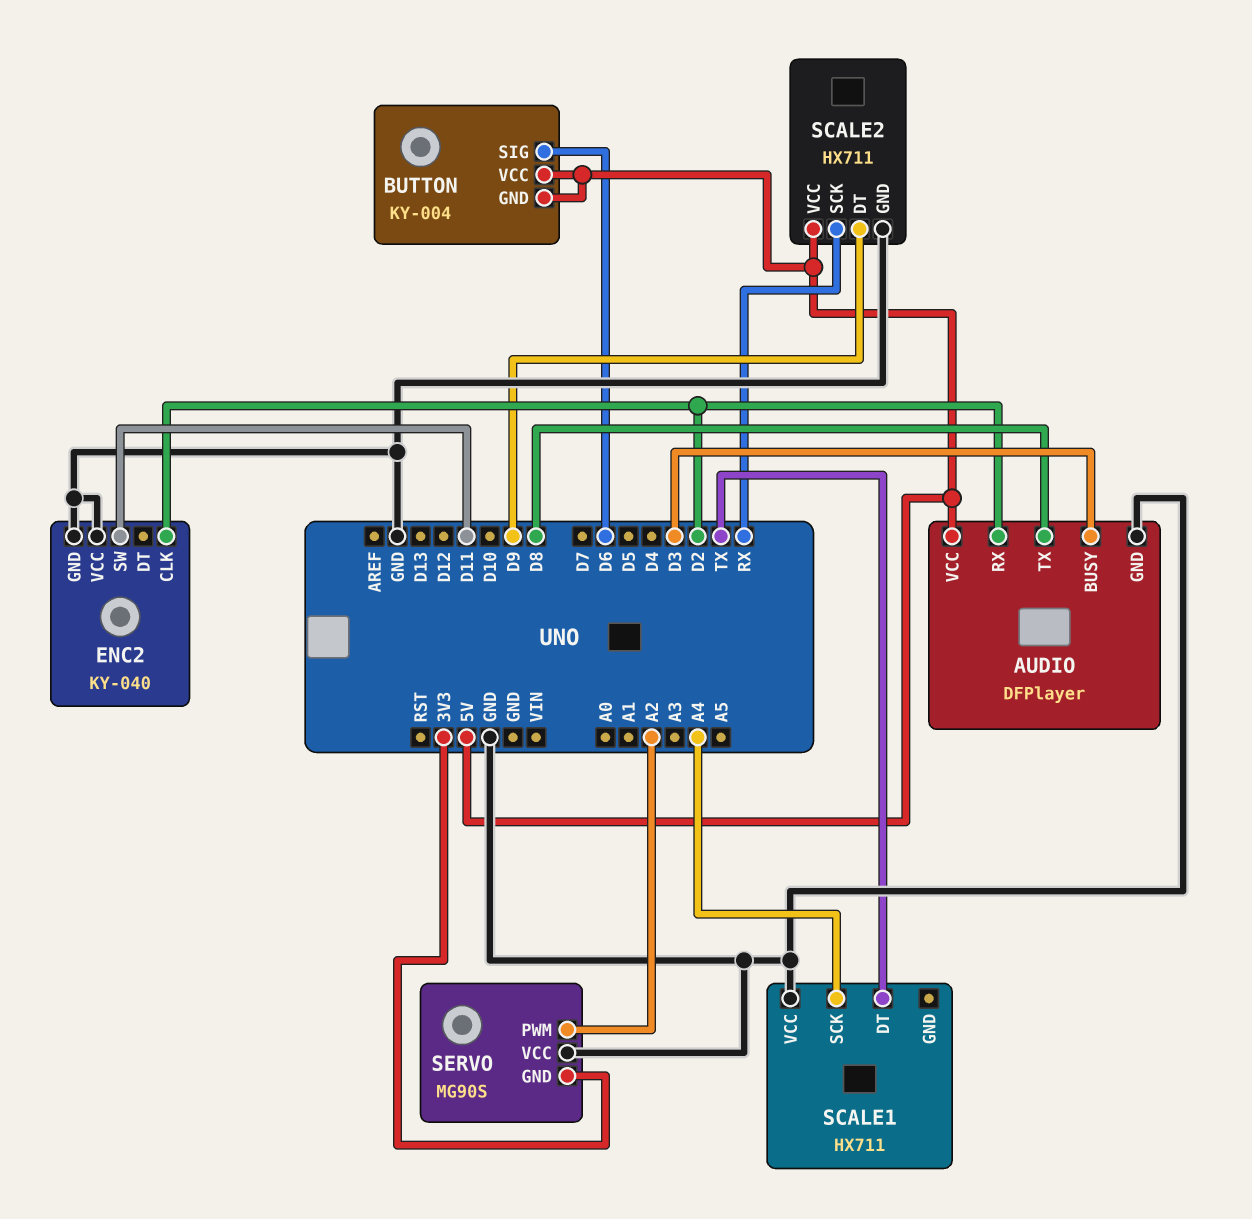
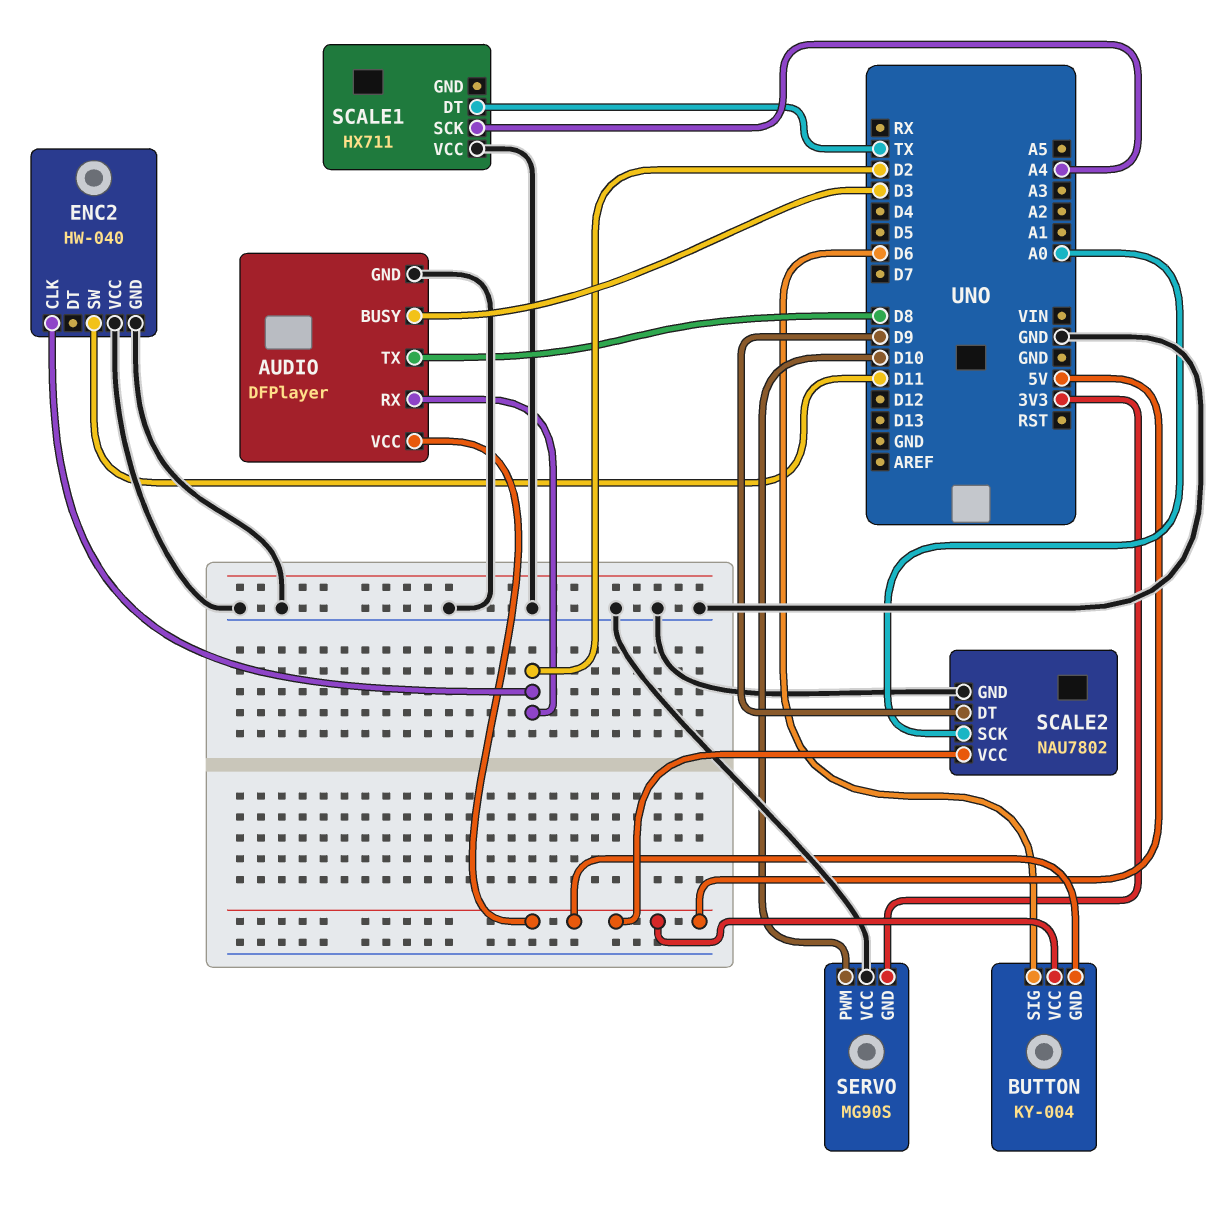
ENC2: KY-040 -> HW-040
SCALE2: HX711 -> NAU7802
SCALE2 pin SCK: RX -> A0
SERVO pin PWM: A2 -> D10

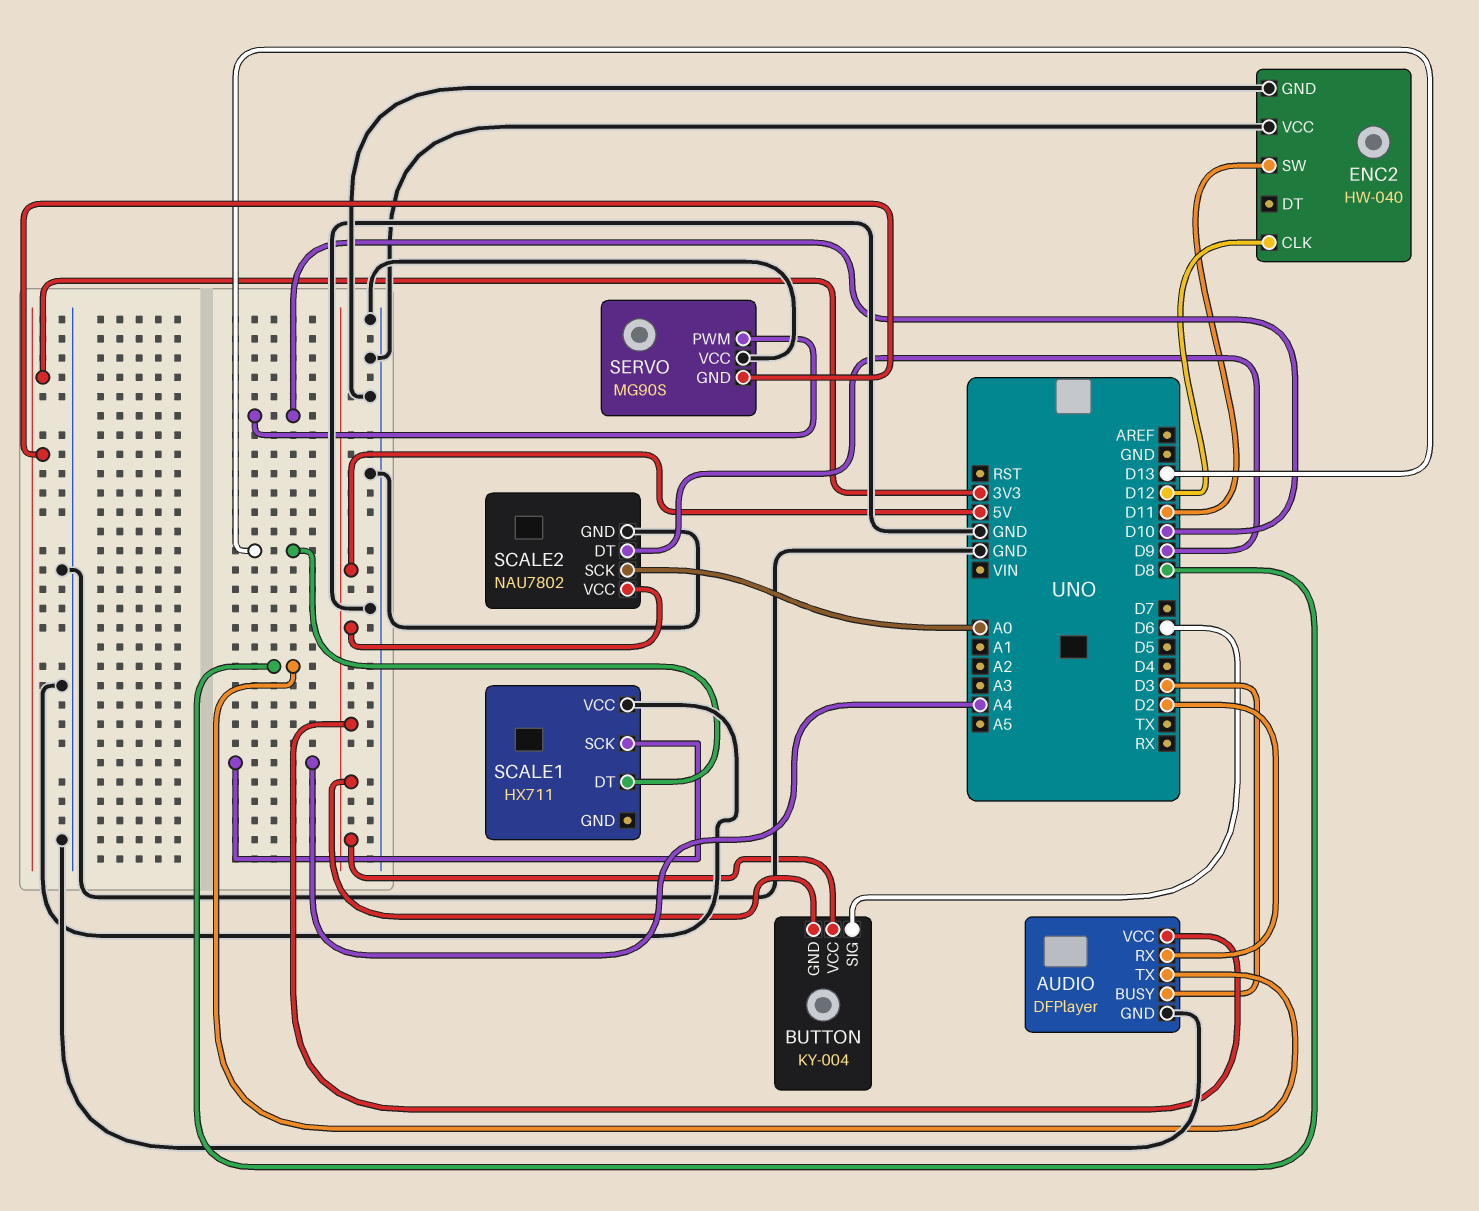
ENC2 pin CLK: D2 -> D12
SCALE1 pin DT: TX -> D13

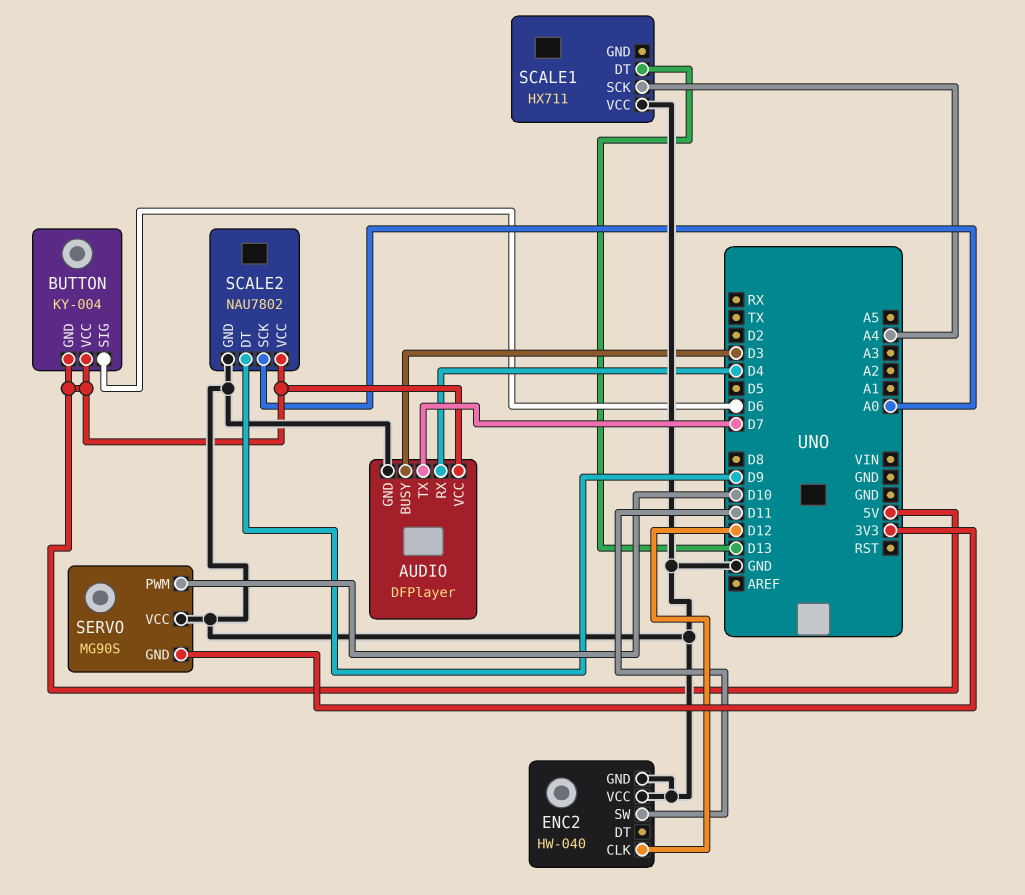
AUDIO pin RX: D2 -> D4
AUDIO pin TX: D8 -> D7

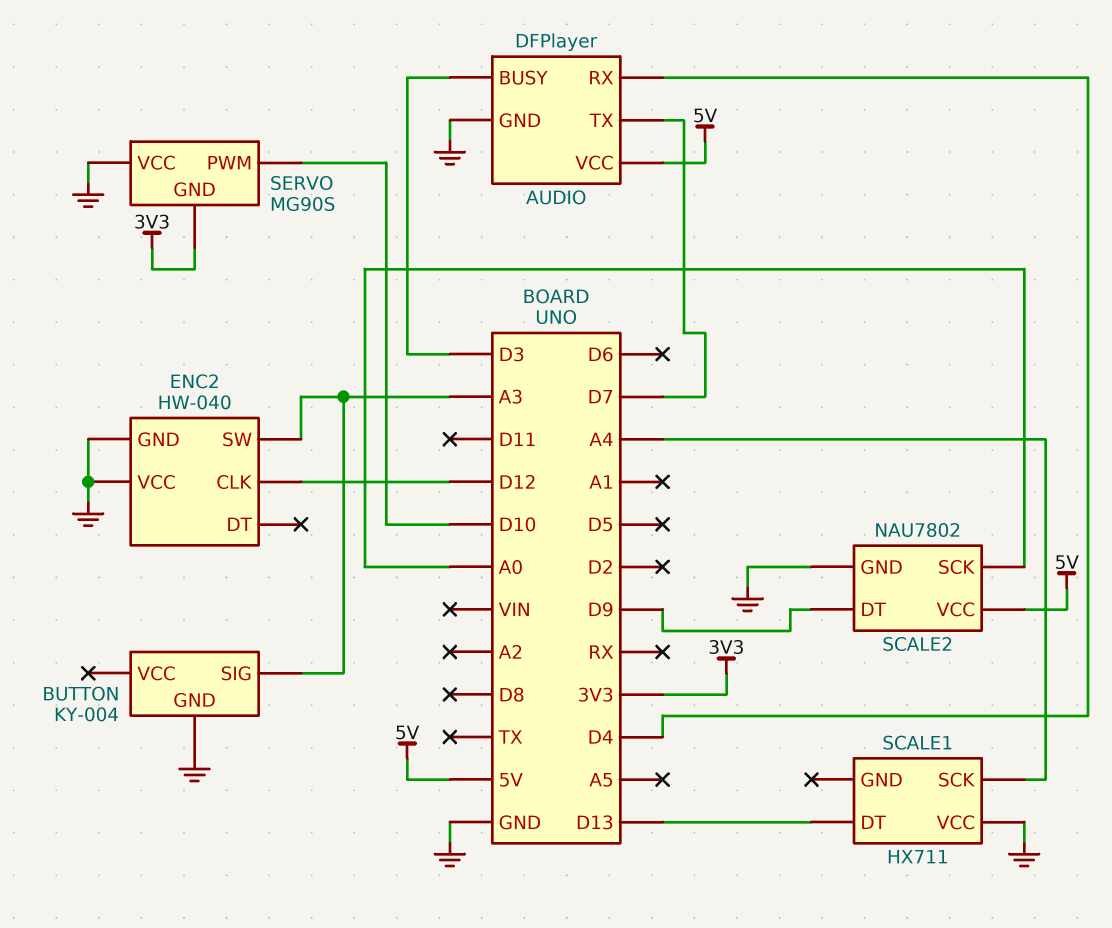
BUTTON pin GND: 5V -> GND
BUTTON pin SIG: D6 -> A3
BUTTON pin VCC: 5V -> none
ENC2 pin SW: D11 -> A3

